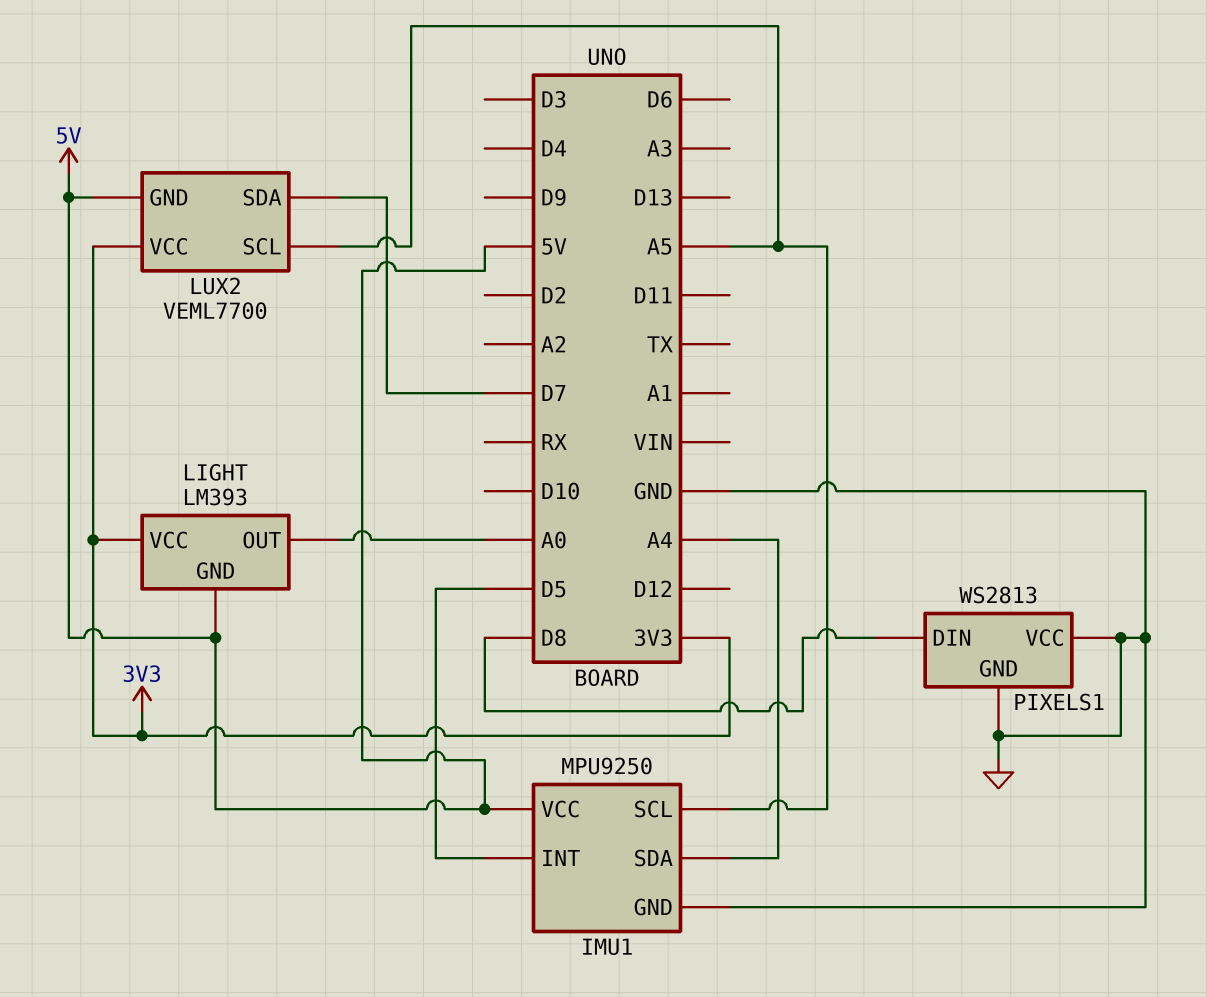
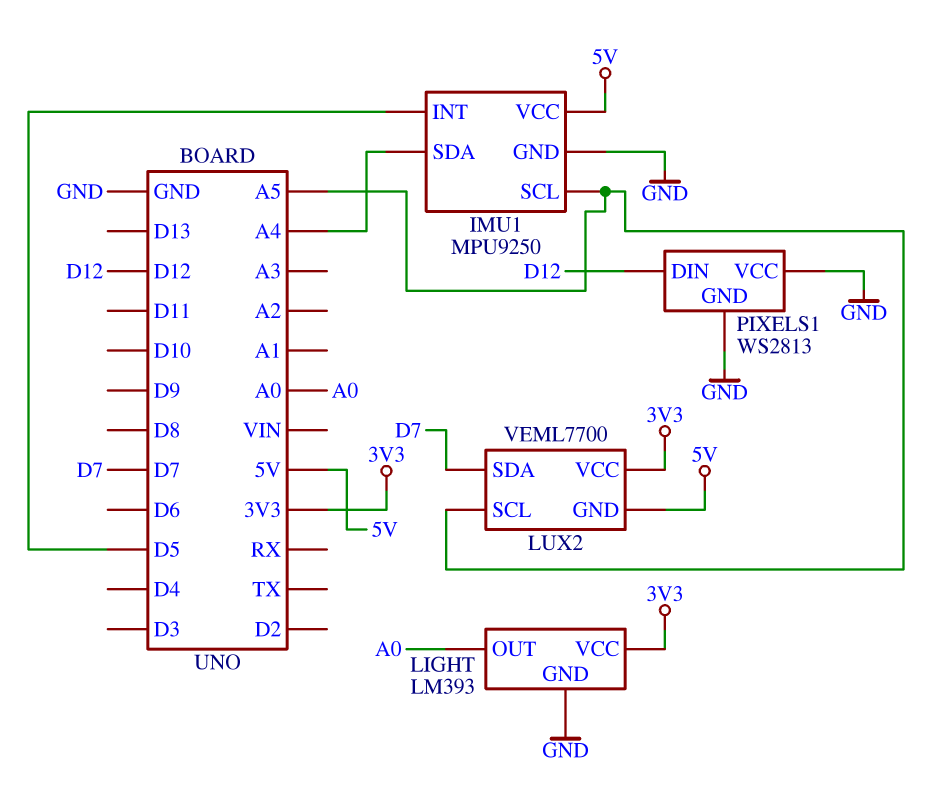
LIGHT pin GND: 5V -> GND
PIXELS1 pin DIN: D8 -> D12

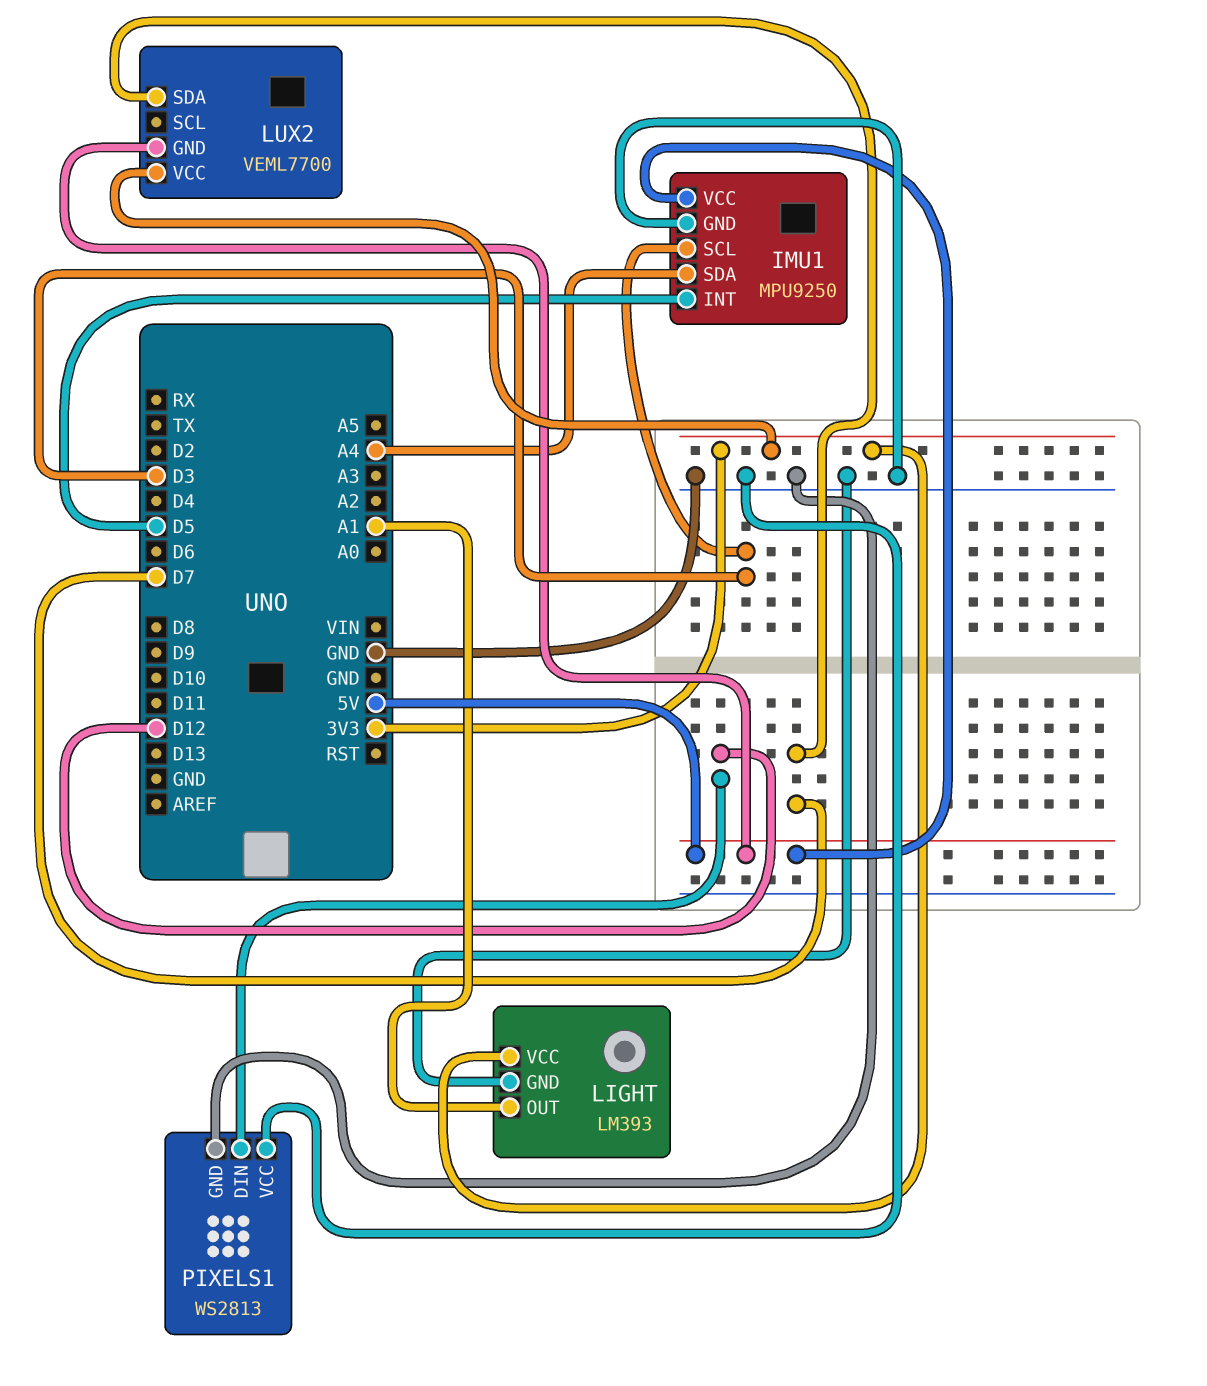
IMU1 pin SCL: A5 -> D3
LIGHT pin OUT: A0 -> A1
LUX2 pin SCL: A5 -> none

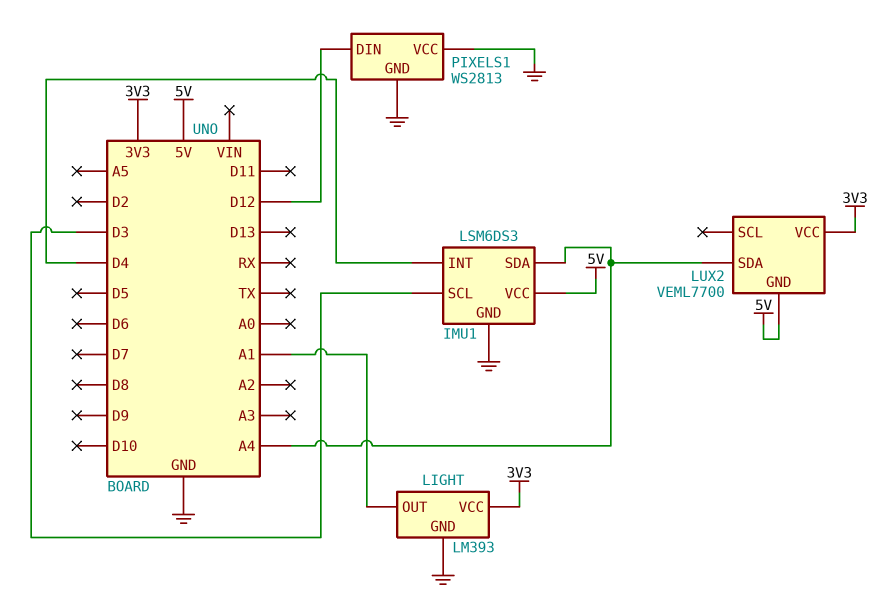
IMU1: MPU9250 -> LSM6DS3
IMU1 pin INT: D5 -> D4
LUX2 pin SDA: D7 -> A4

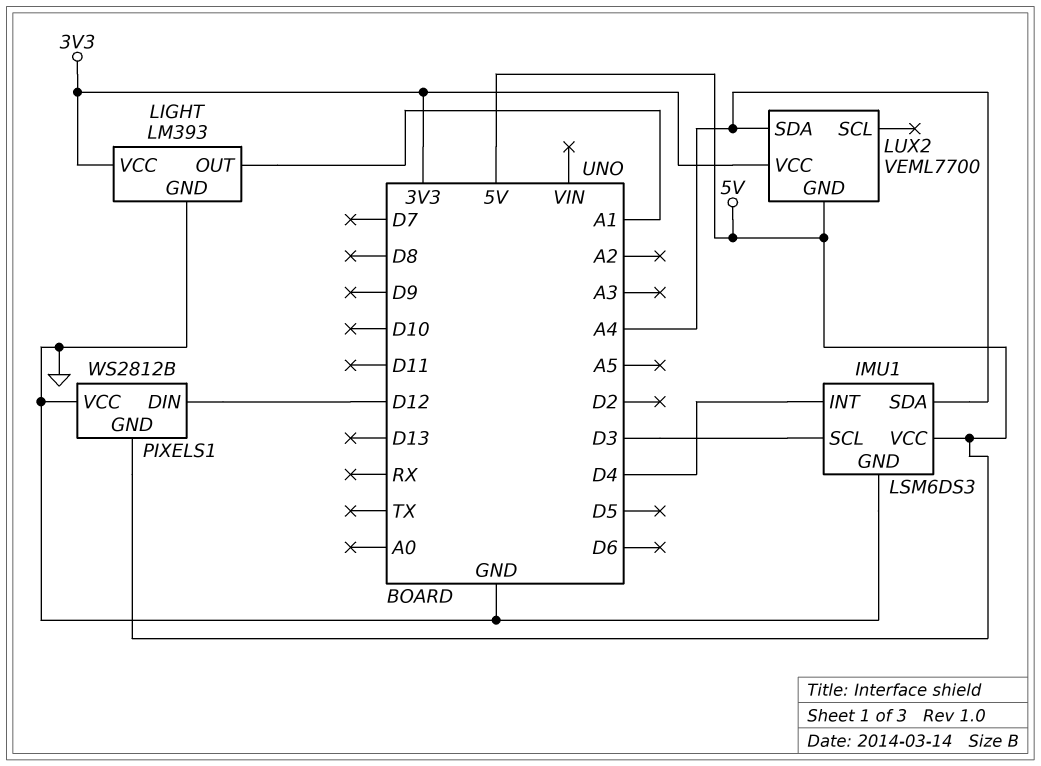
PIXELS1: WS2813 -> WS2812B
PIXELS1 pin GND: GND -> 5V

